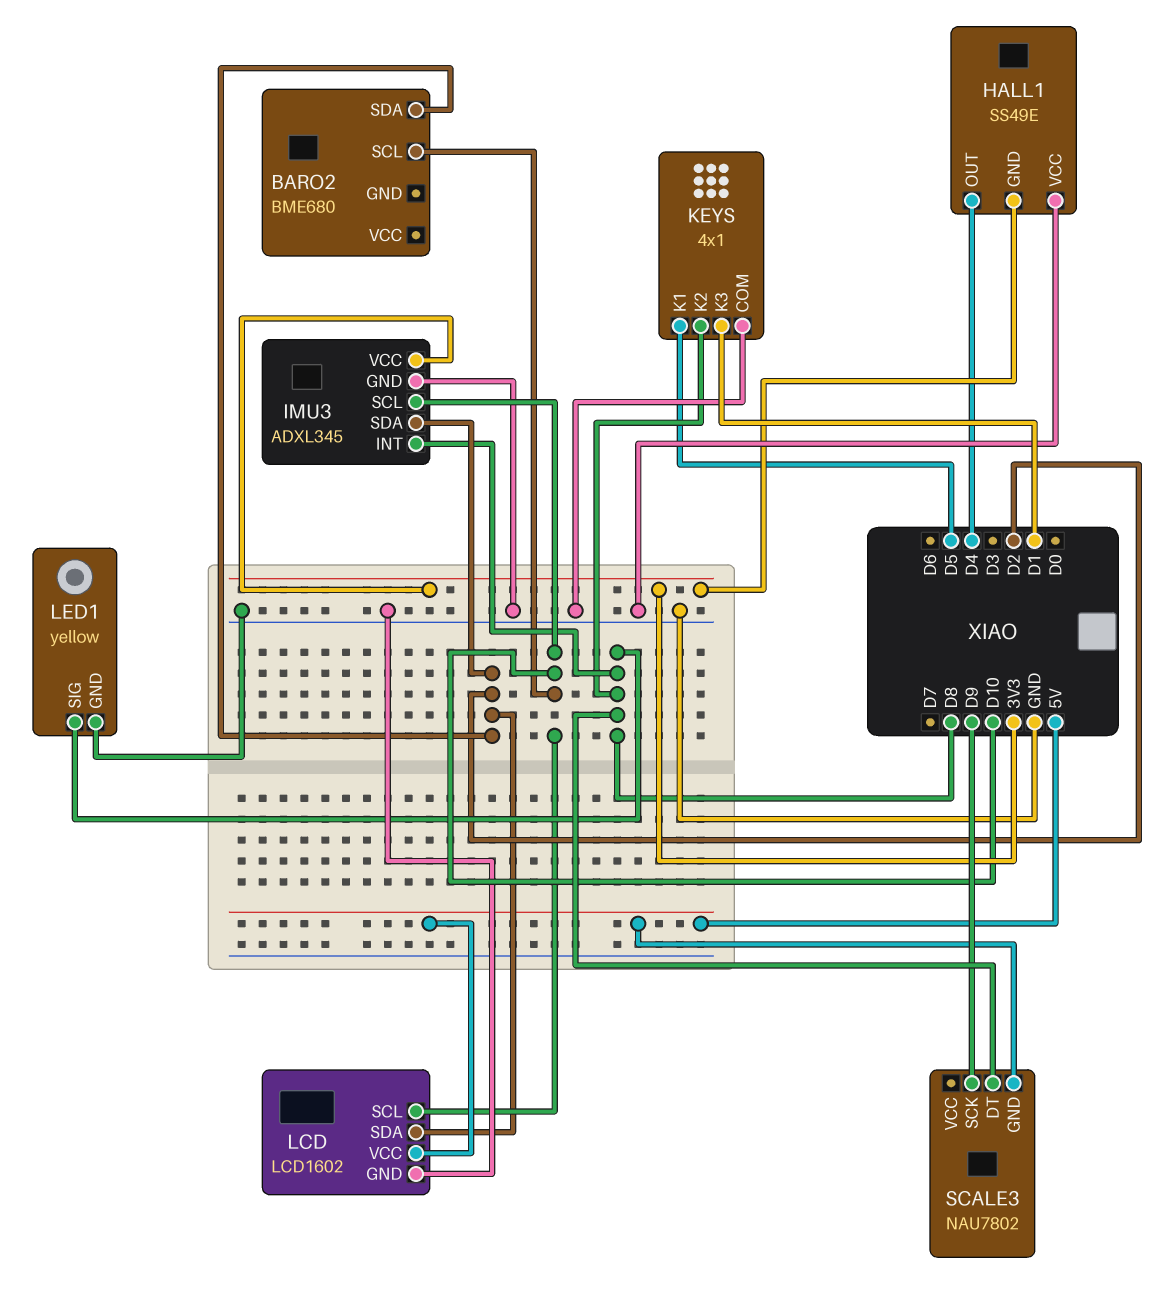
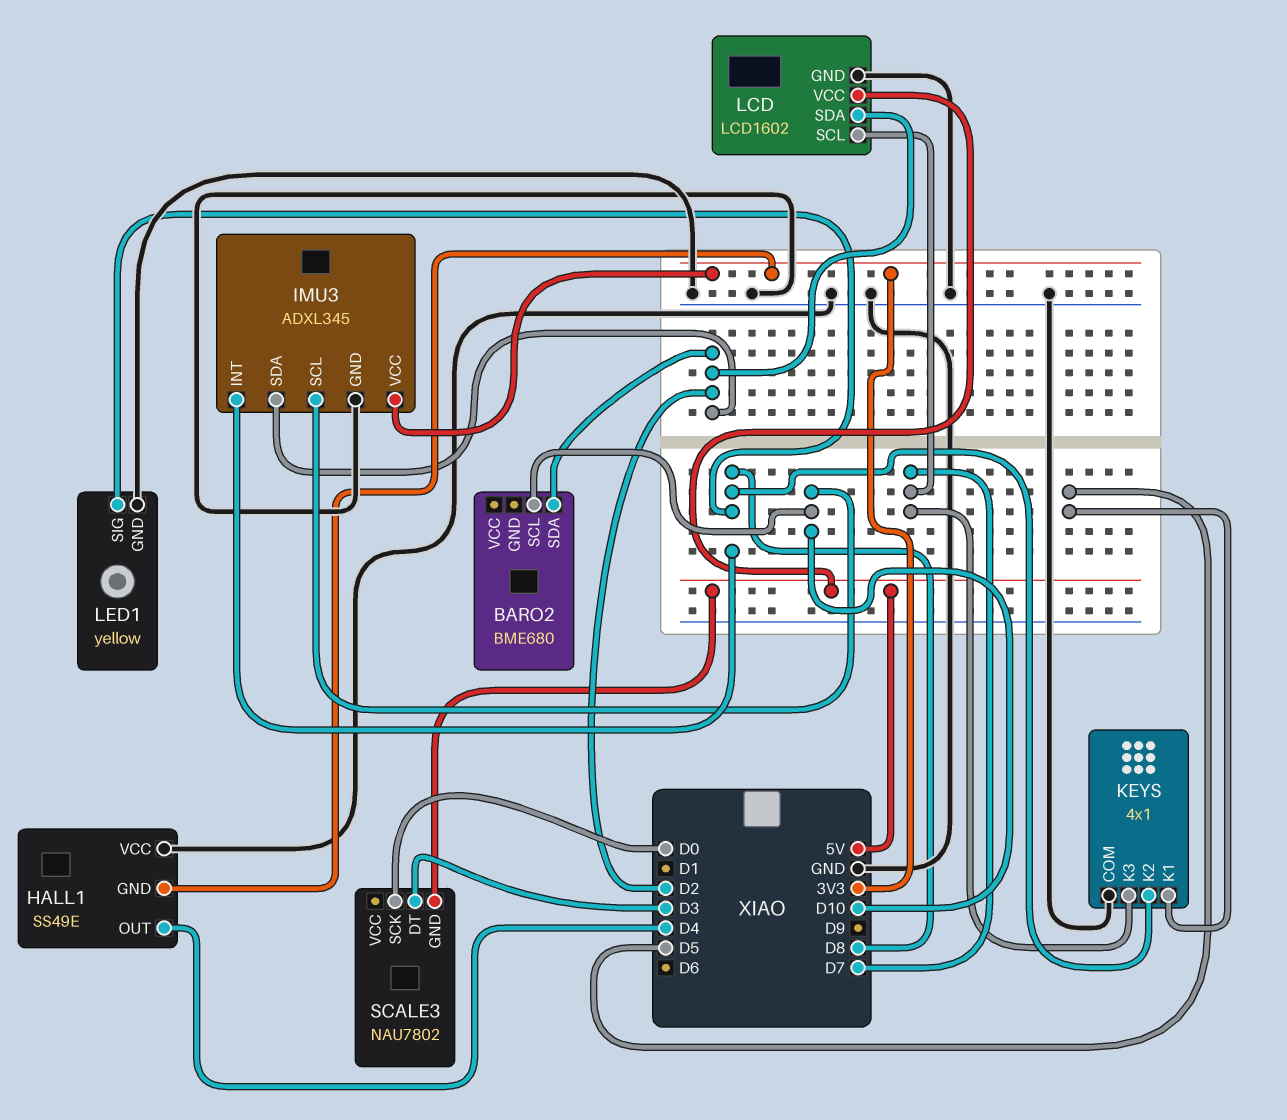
KEYS pin K3: D1 -> D7
LCD pin SCL: D10 -> D7
SCALE3 pin DT: D8 -> D3
SCALE3 pin SCK: D9 -> D0

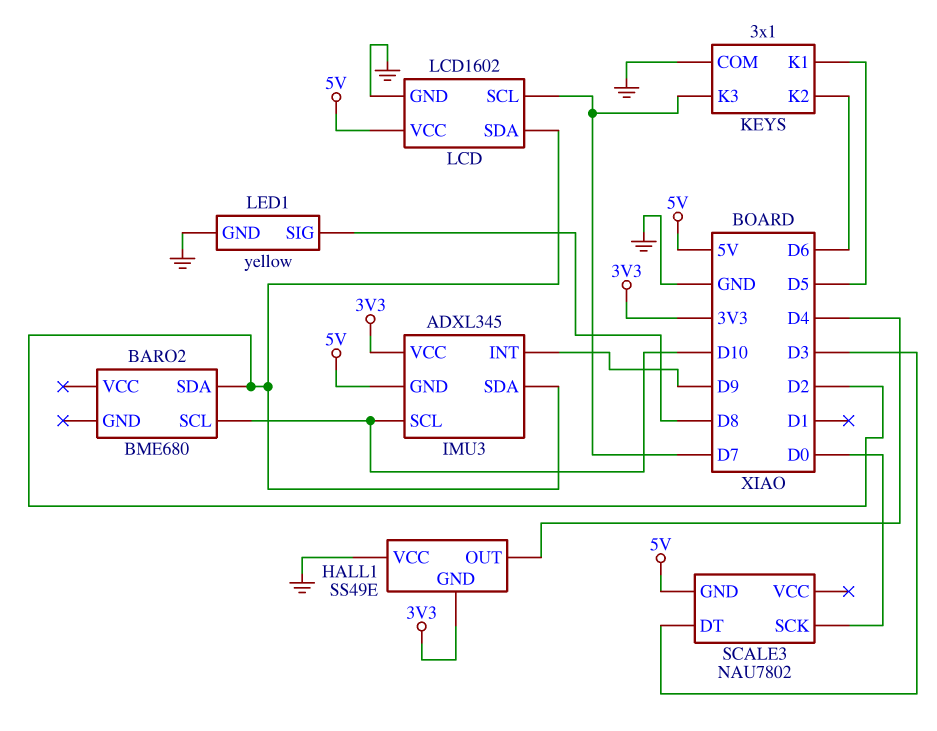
IMU3 pin GND: GND -> 5V
IMU3 pin INT: D8 -> D9
KEYS: 4x1 -> 3x1
KEYS pin K2: D8 -> D6

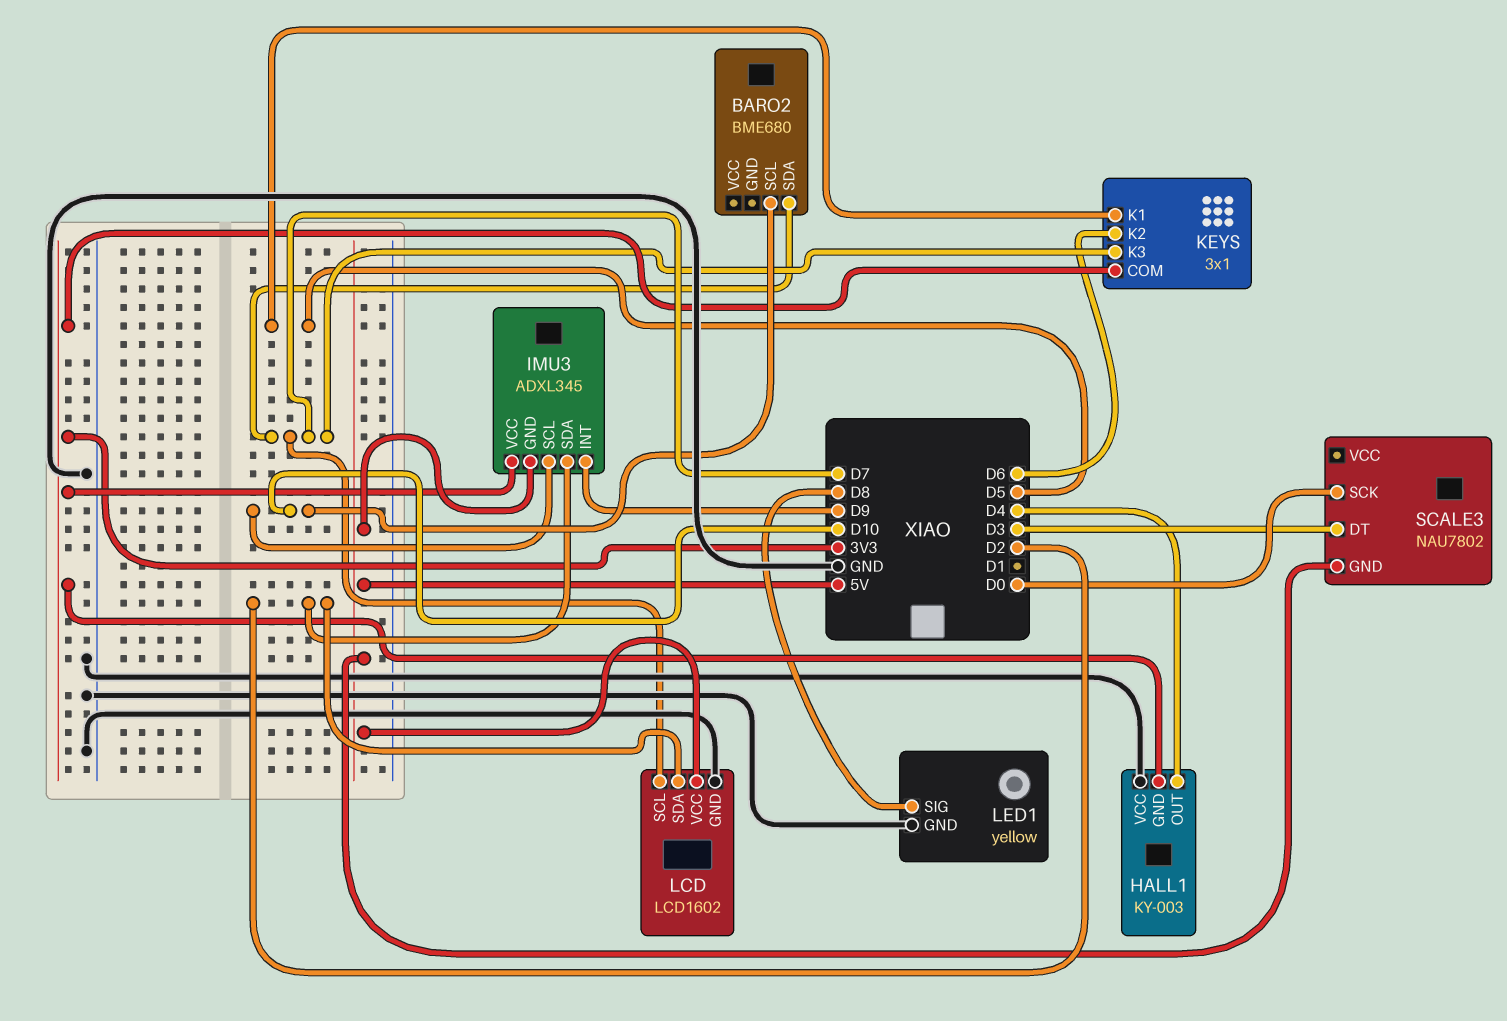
BARO2 pin SDA: D2 -> D7
HALL1: SS49E -> KY-003
KEYS pin COM: GND -> 3V3

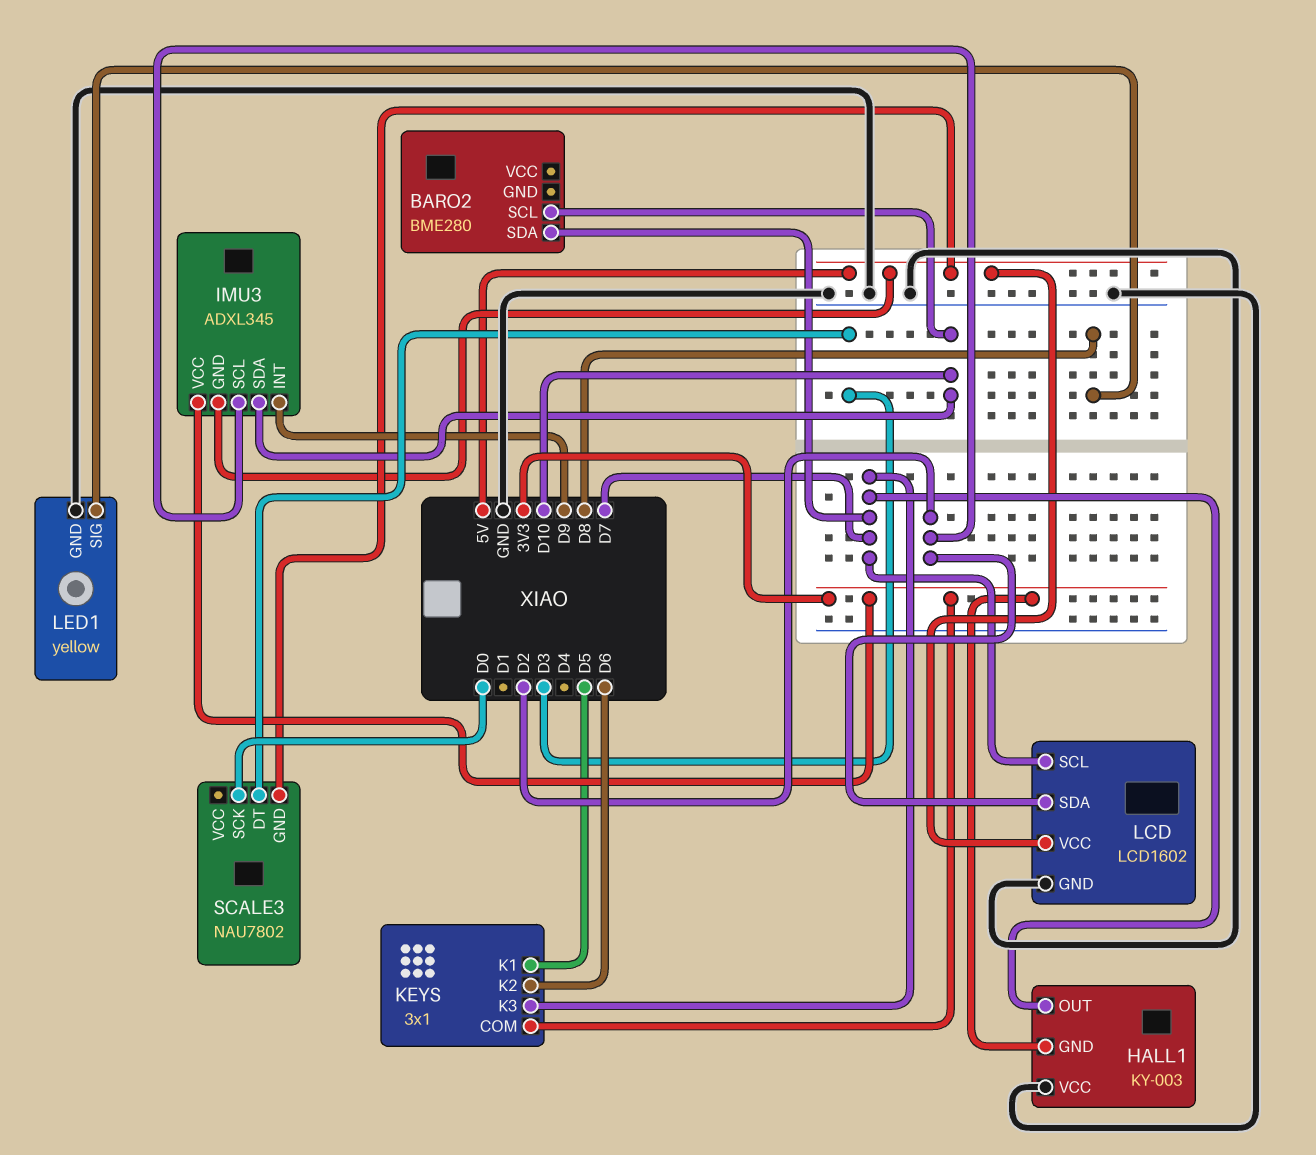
BARO2: BME680 -> BME280
HALL1 pin OUT: D4 -> D7
IMU3 pin SCL: D10 -> D2
IMU3 pin SDA: D2 -> D10

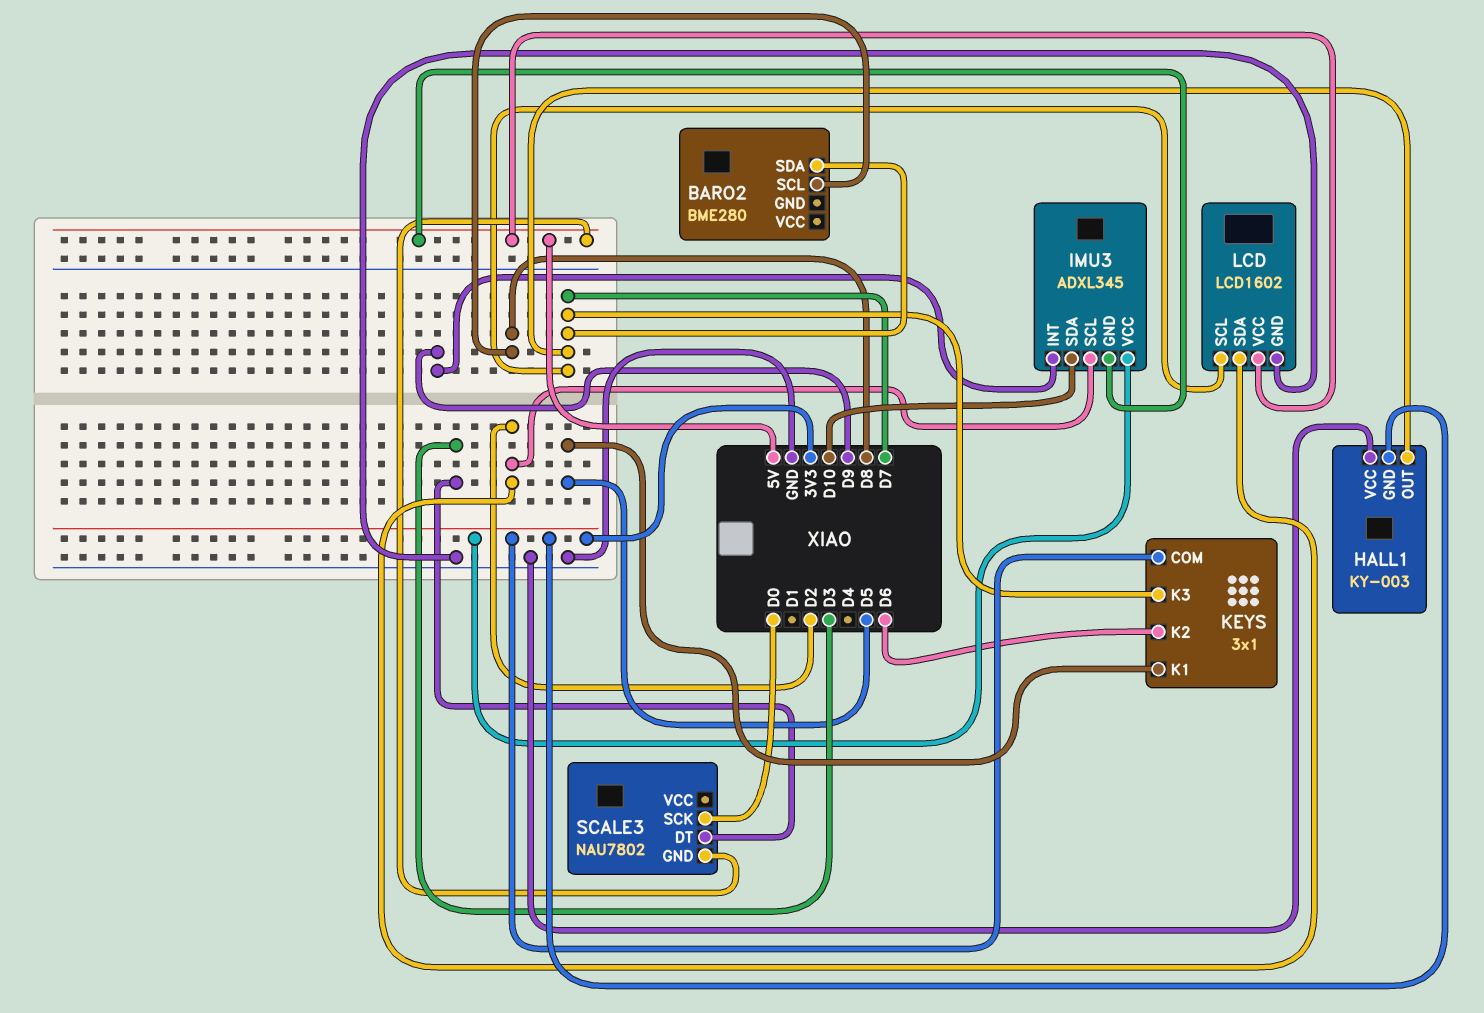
BARO2 pin SCL: D10 -> D8
LED1: yellow -> none
LED1 pin GND: GND -> none
LED1 pin SIG: D8 -> none

